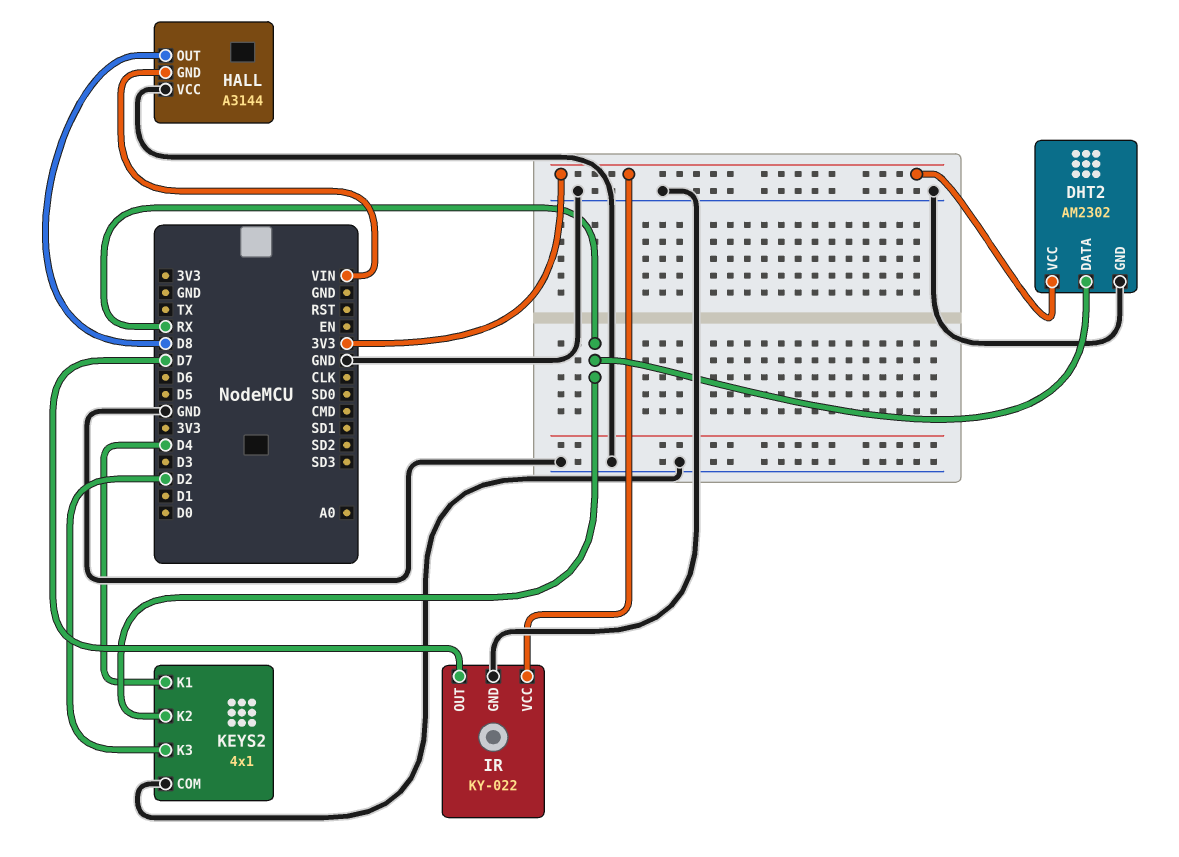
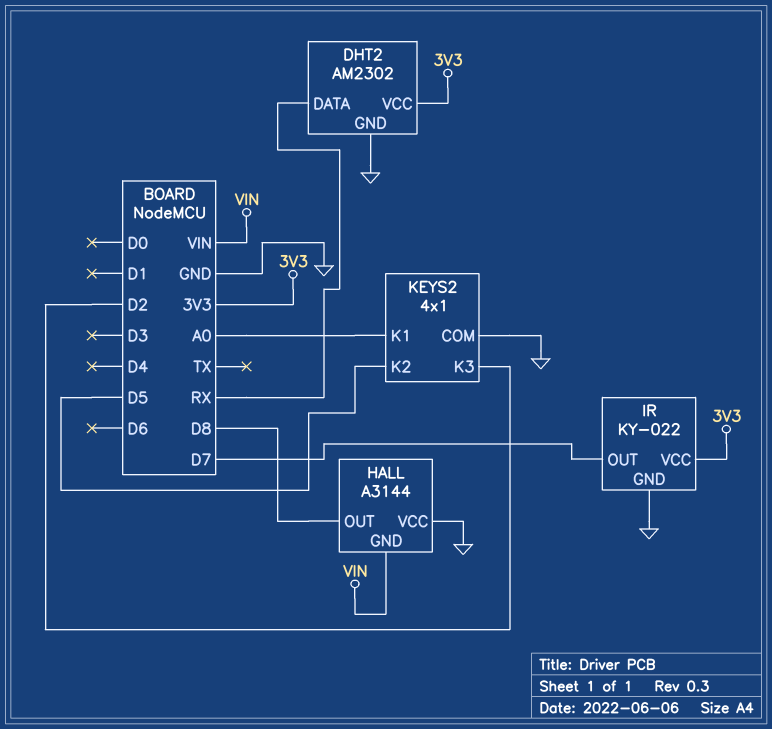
KEYS2 pin K1: D4 -> A0
KEYS2 pin K2: RX -> D5

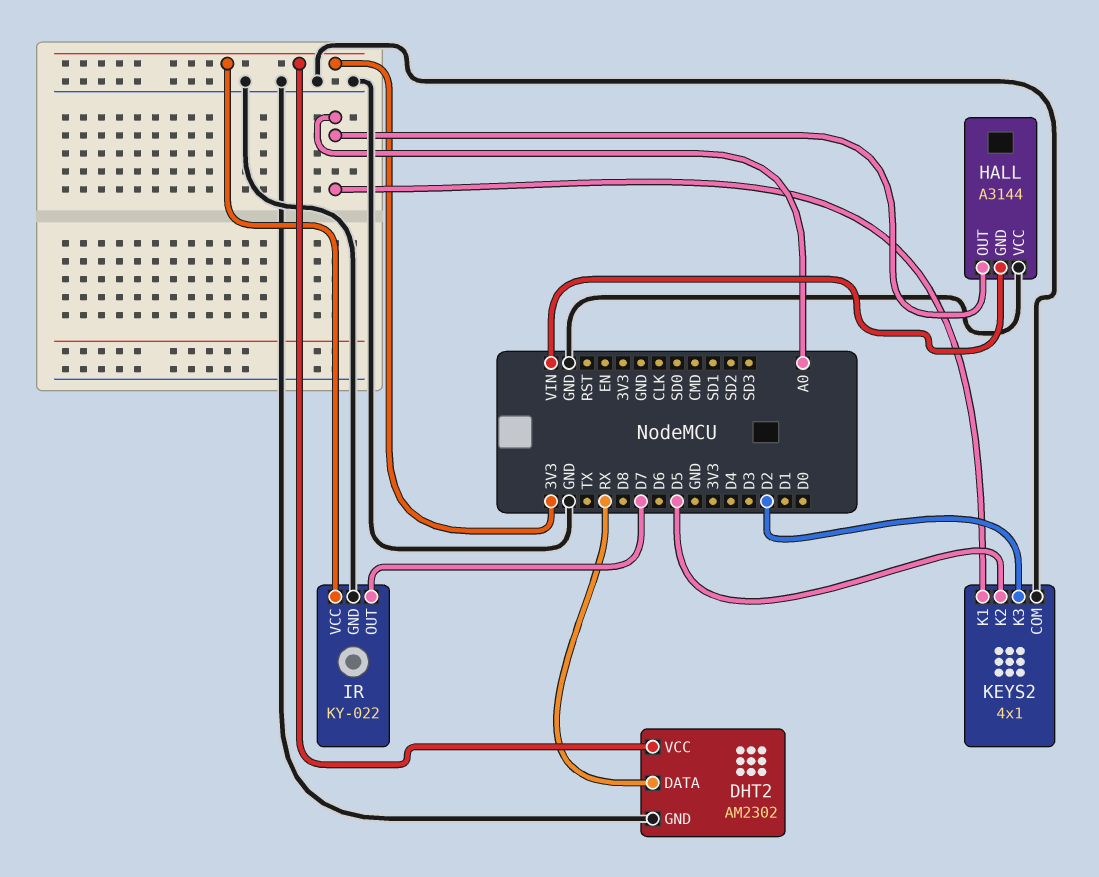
HALL pin OUT: D8 -> A0

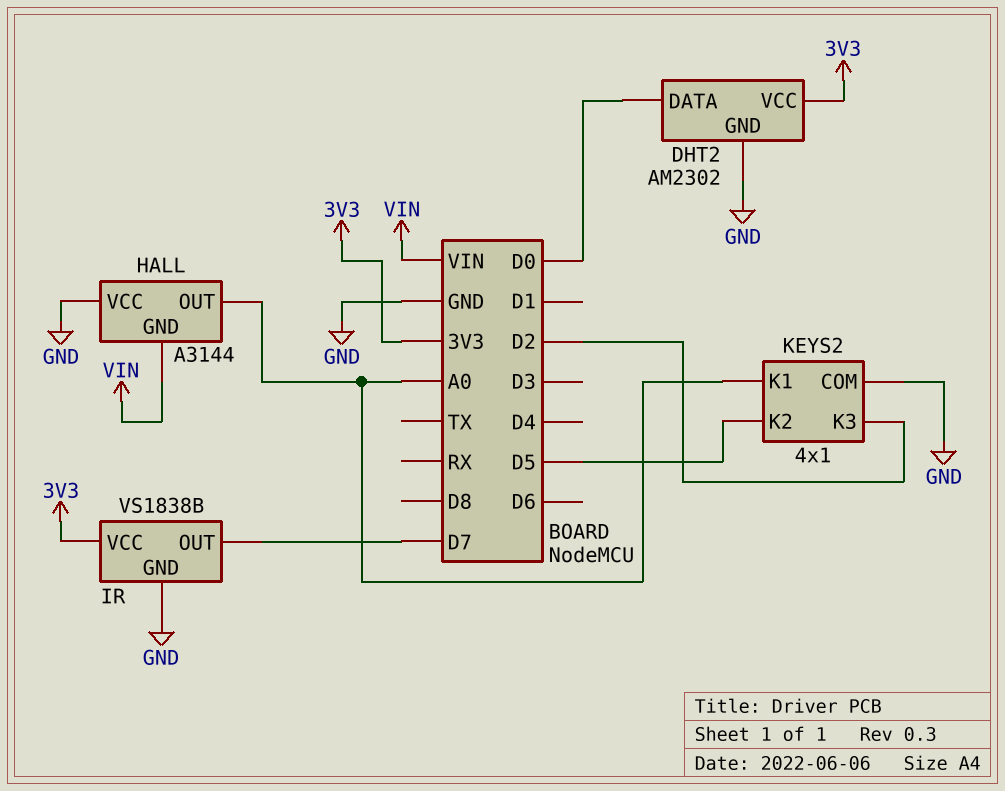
DHT2 pin DATA: RX -> D0
IR: KY-022 -> VS1838B

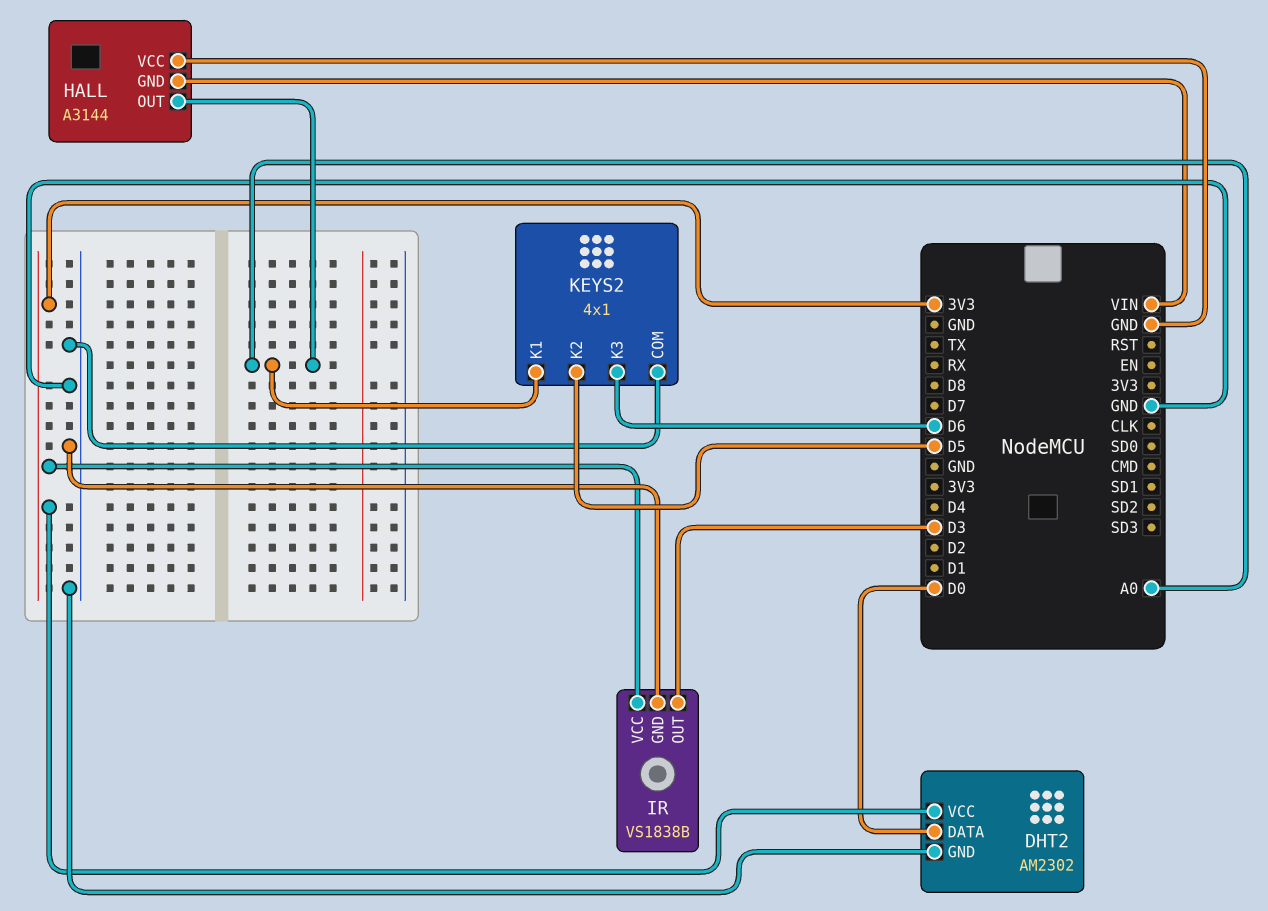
IR pin OUT: D7 -> D3
KEYS2 pin K3: D2 -> D6

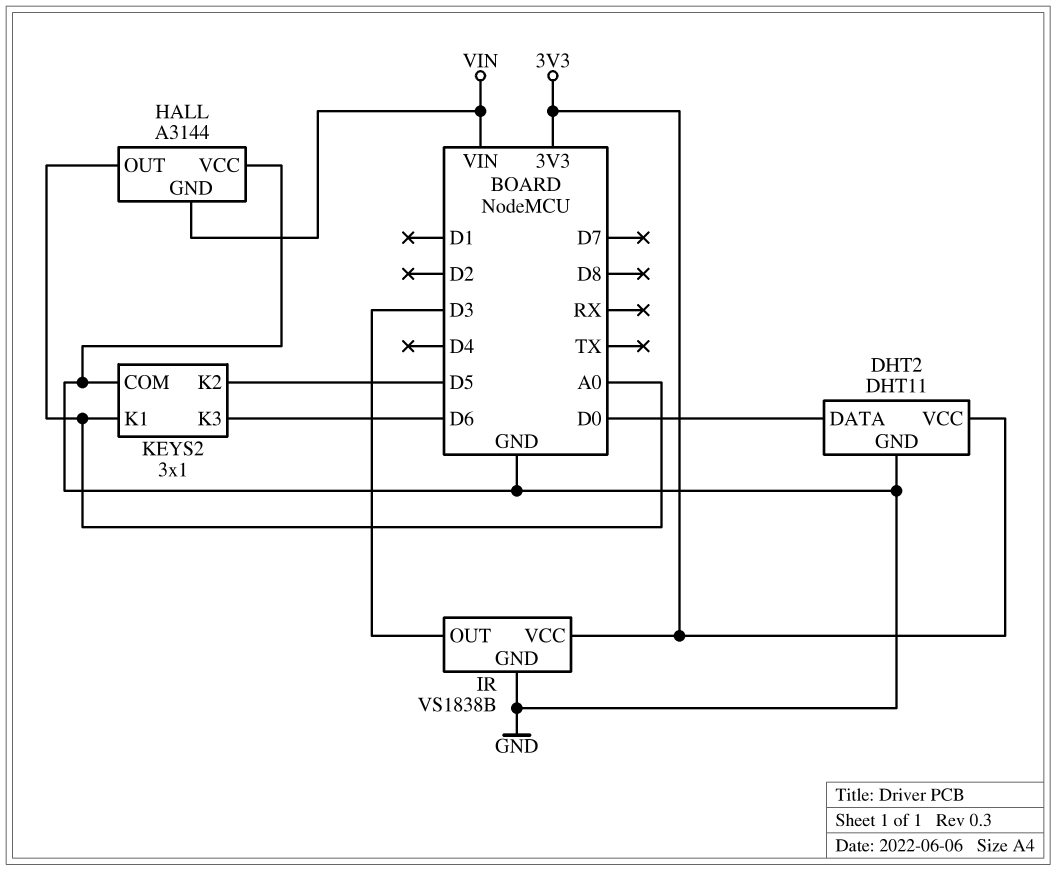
DHT2: AM2302 -> DHT11
KEYS2: 4x1 -> 3x1

